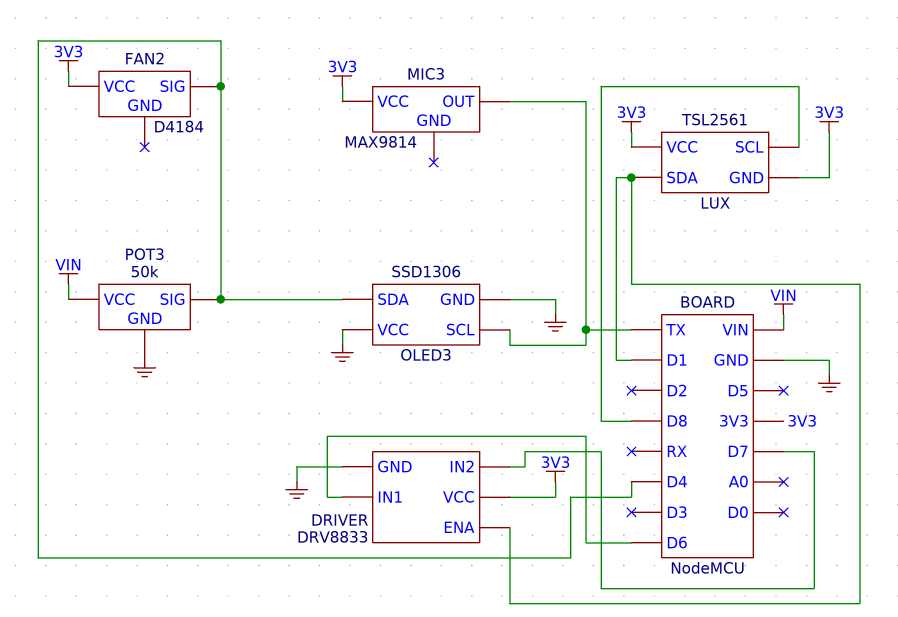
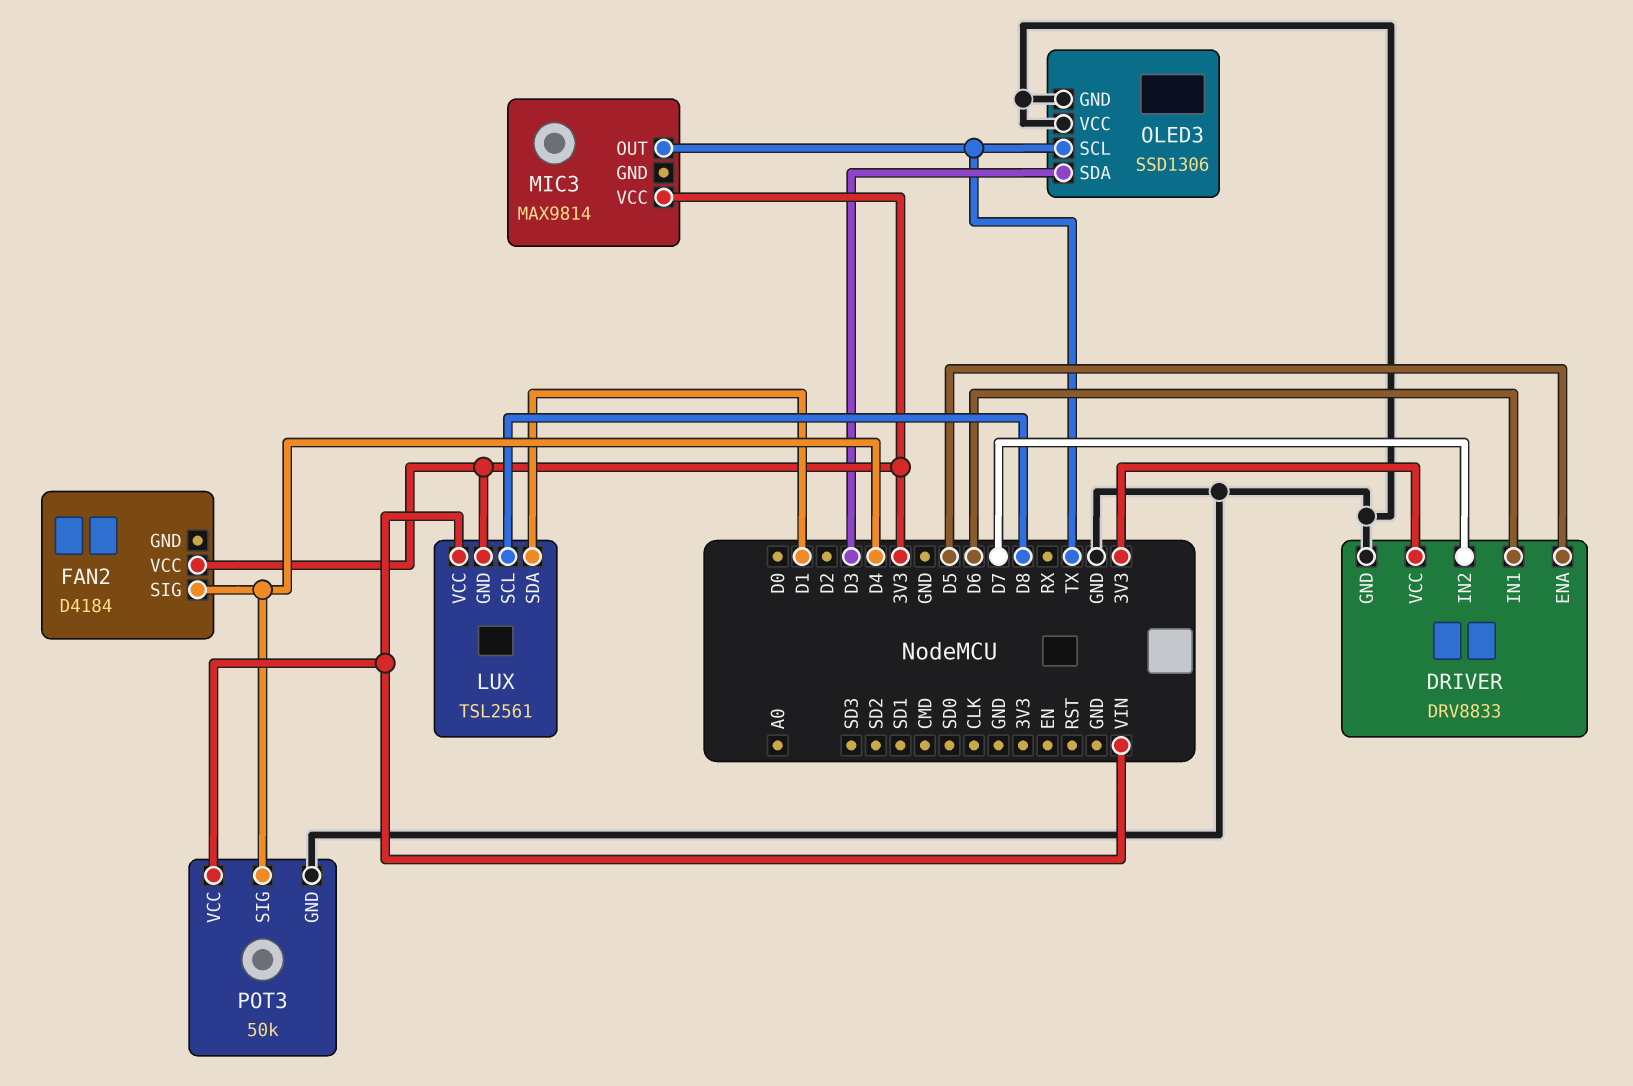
DRIVER pin ENA: D1 -> D5
LUX pin VCC: 3V3 -> VIN
OLED3 pin SDA: D4 -> D3

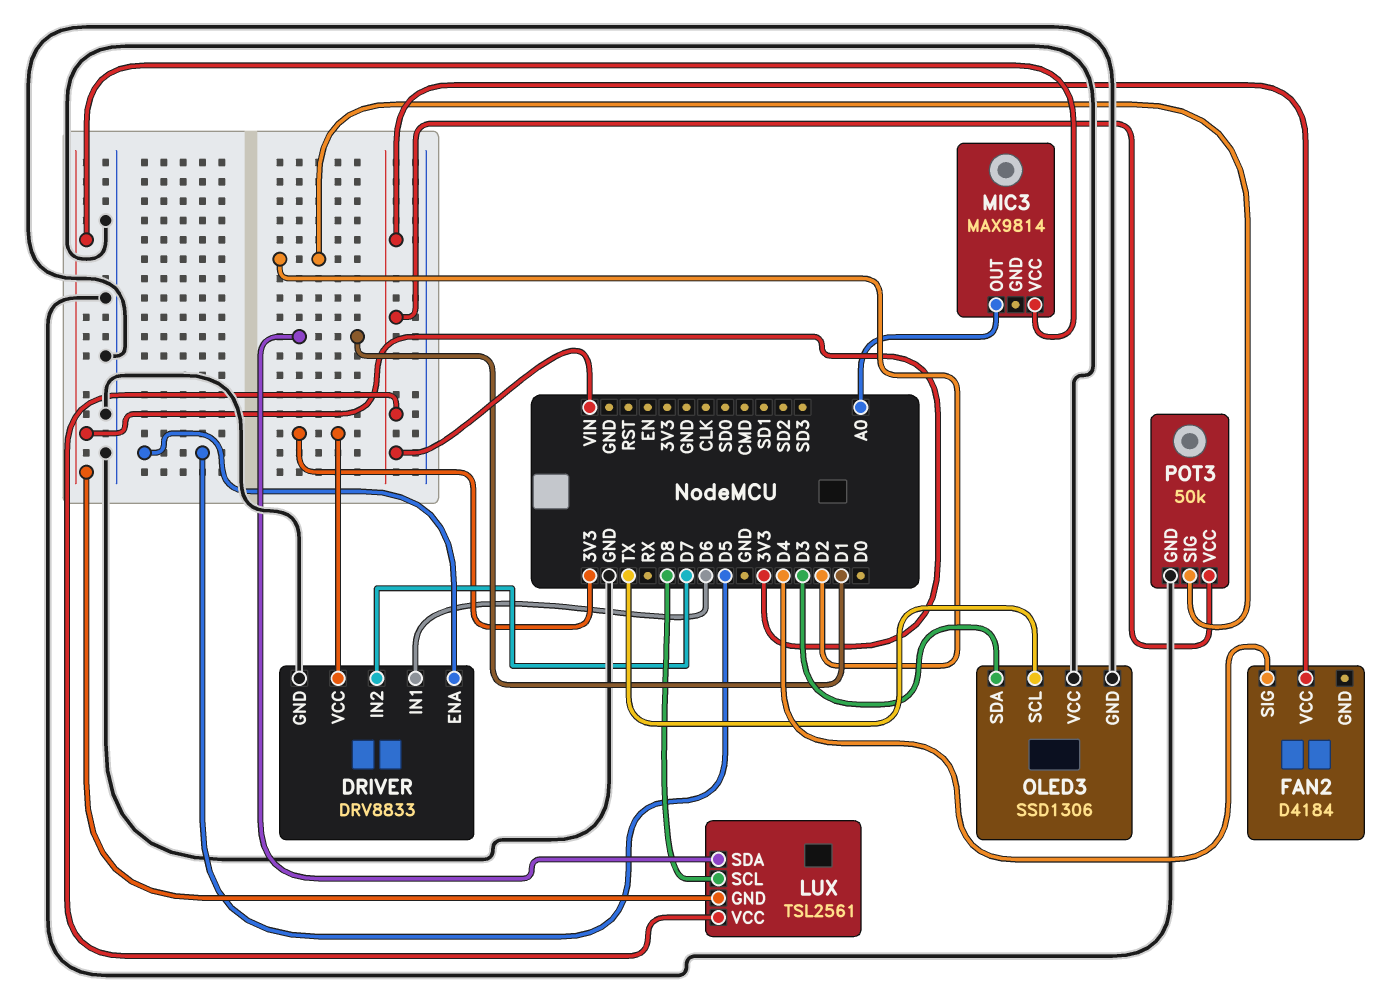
FAN2 pin VCC: 3V3 -> VIN
MIC3 pin OUT: TX -> A0
POT3 pin SIG: D4 -> D2

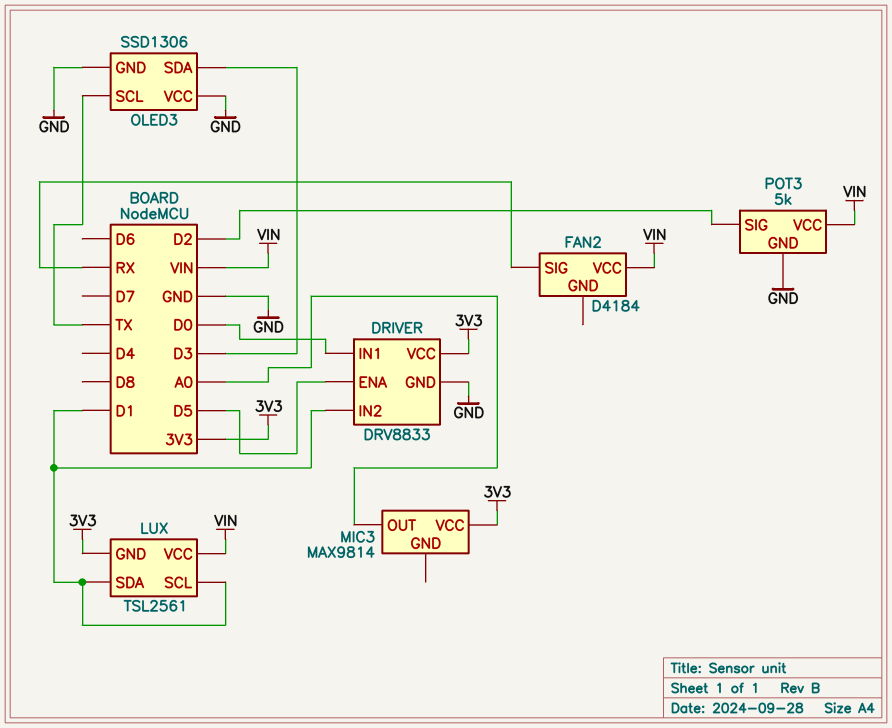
DRIVER pin IN1: D6 -> D0
DRIVER pin IN2: D7 -> D1
FAN2 pin SIG: D4 -> RX
LUX pin SCL: D8 -> D1
POT3: 50k -> 5k

